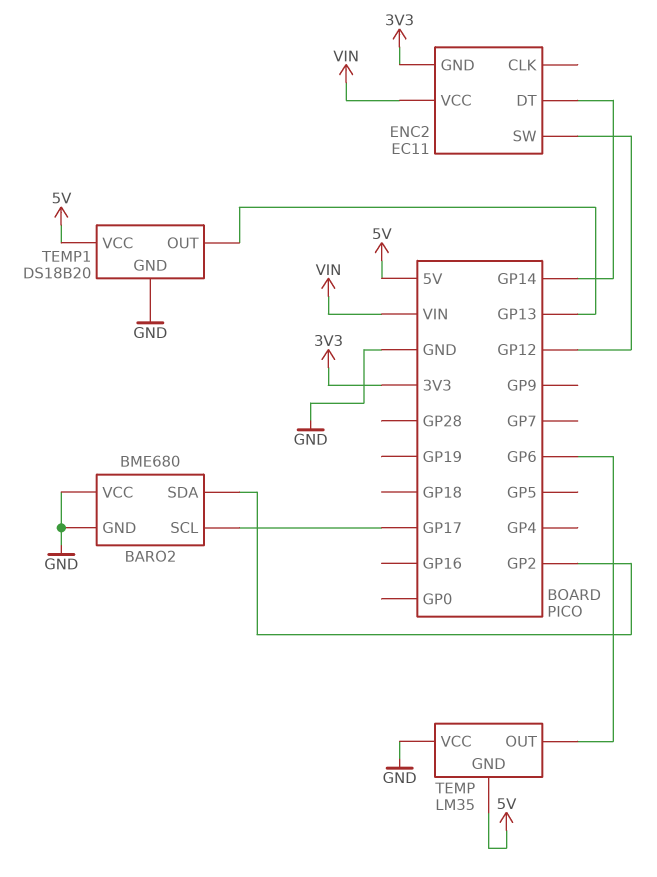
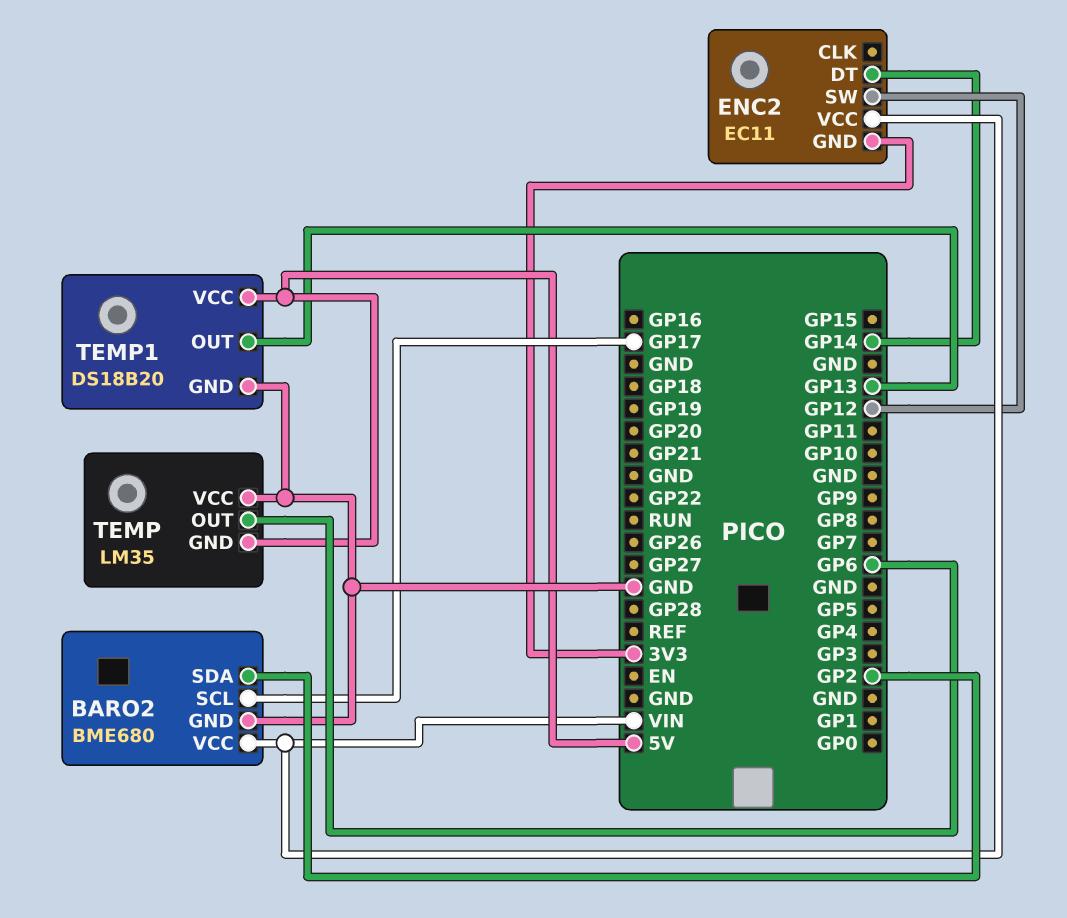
BARO2 pin VCC: GND -> VIN

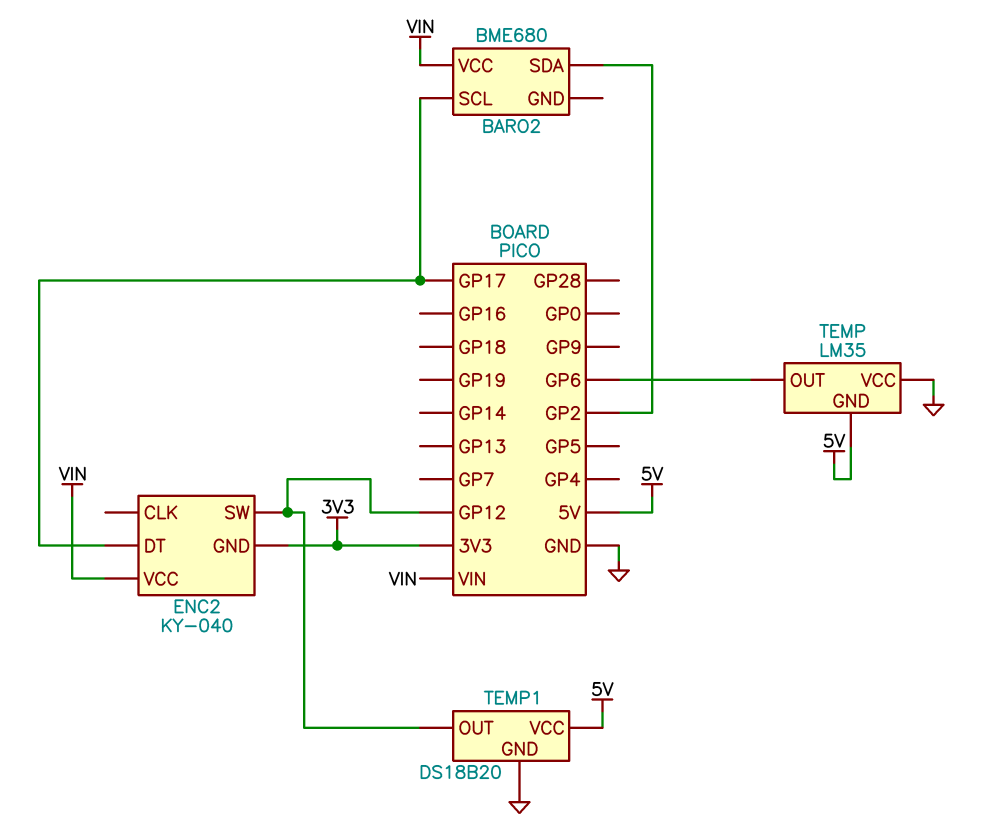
BARO2 pin GND: GND -> none
ENC2: EC11 -> KY-040
ENC2 pin DT: GP14 -> GP17
TEMP1 pin OUT: GP13 -> GP12

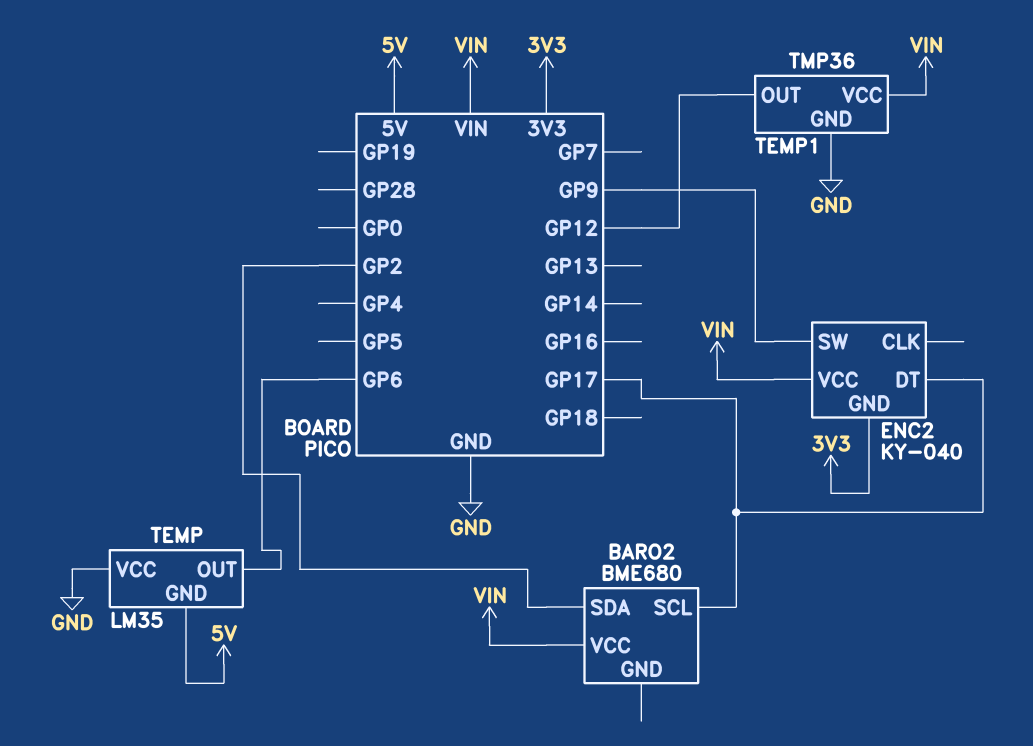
ENC2 pin SW: GP12 -> GP9
TEMP1: DS18B20 -> TMP36
TEMP1 pin VCC: 5V -> VIN

